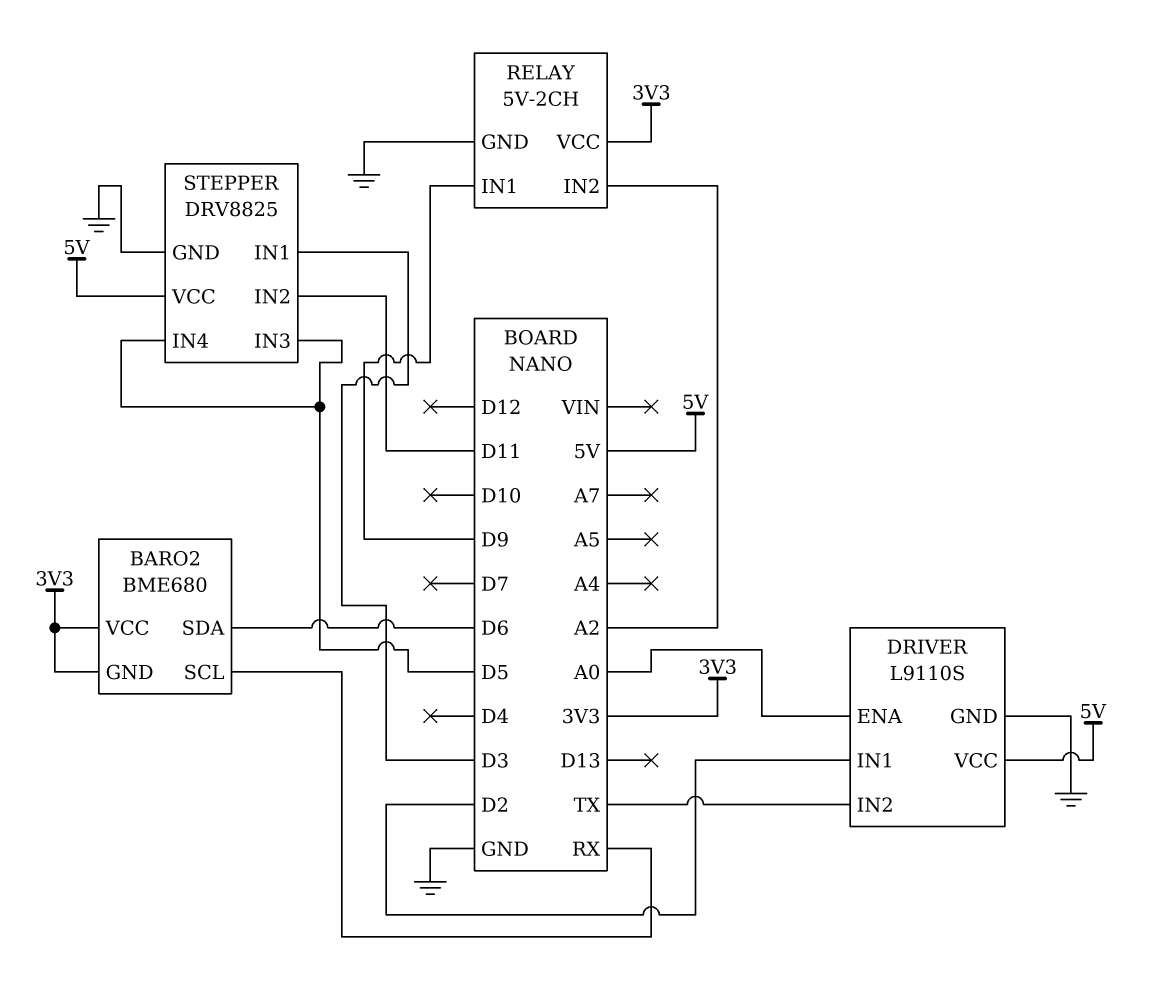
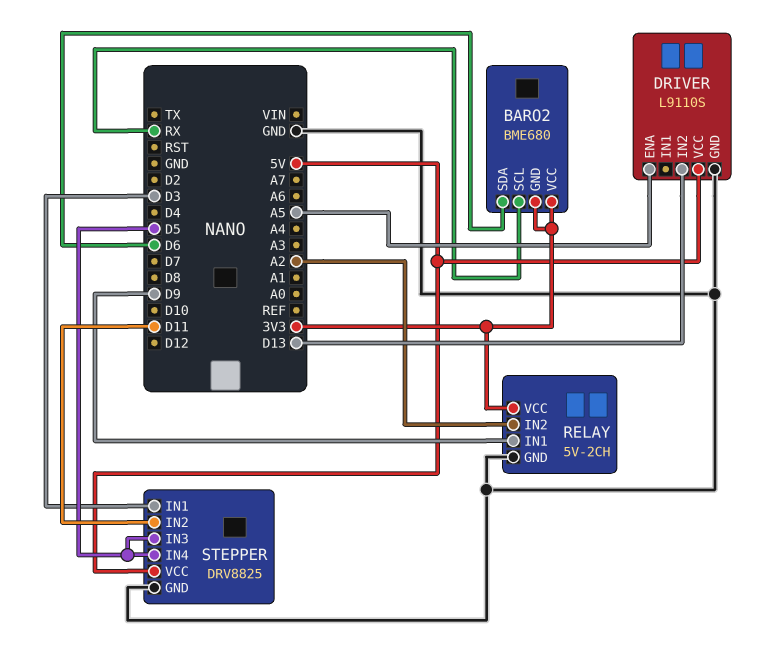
DRIVER pin ENA: A0 -> A5
DRIVER pin IN1: D2 -> none
DRIVER pin IN2: TX -> D13

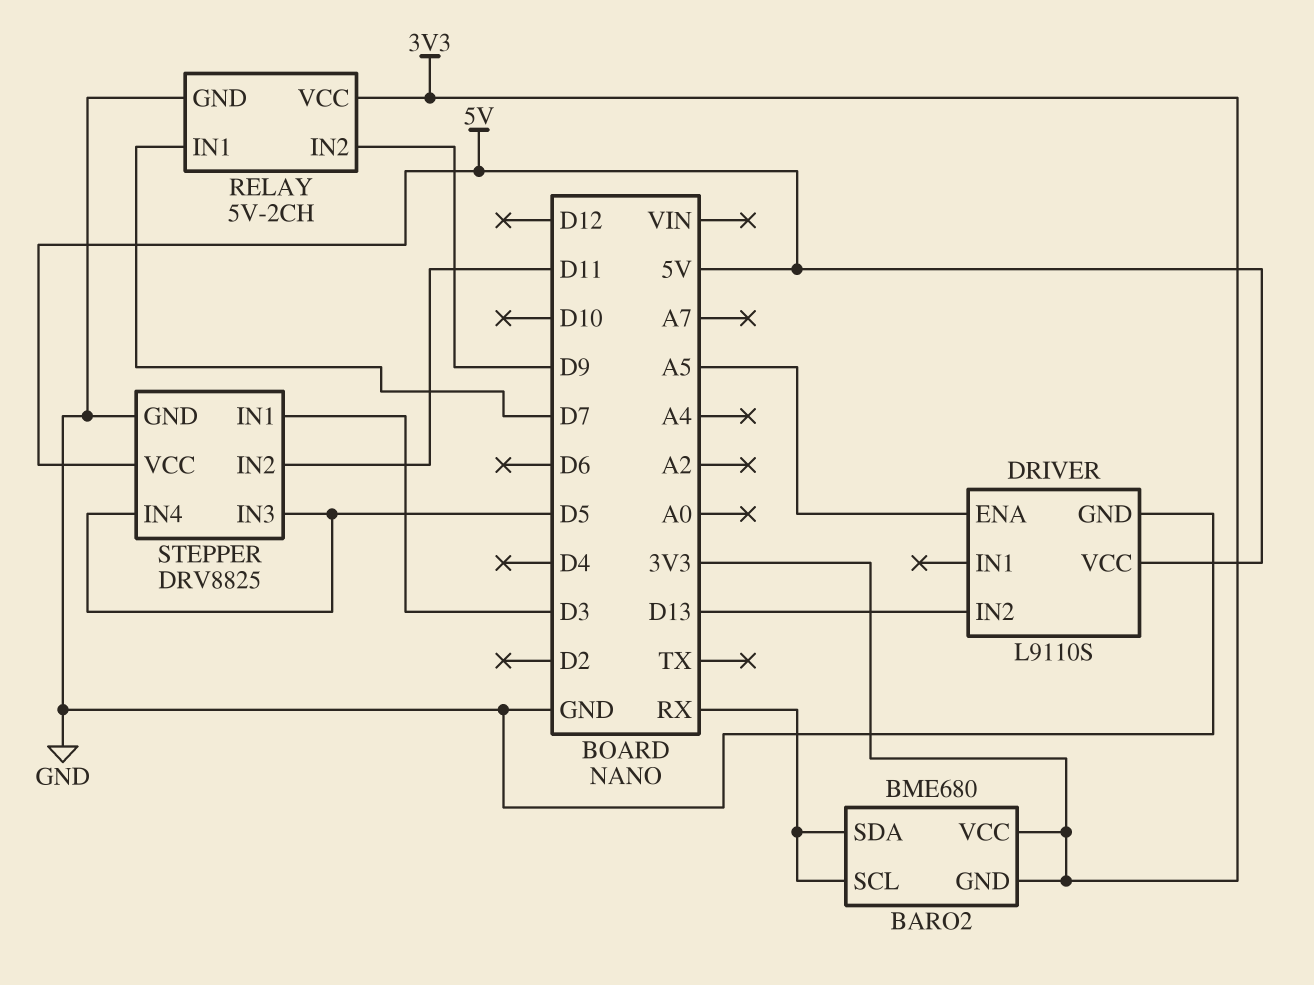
BARO2 pin SDA: D6 -> RX
RELAY pin IN1: D9 -> D7
RELAY pin IN2: A2 -> D9

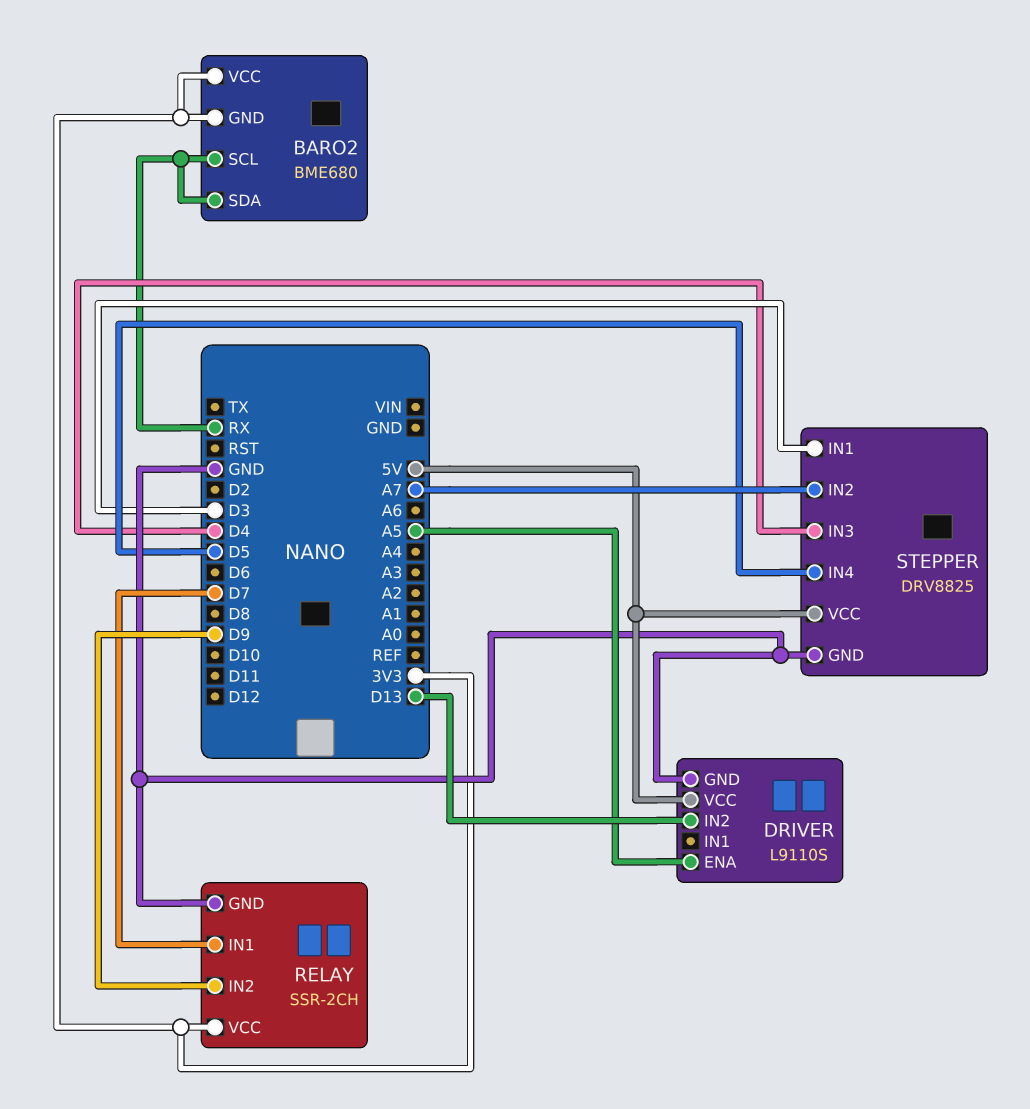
RELAY: 5V-2CH -> SSR-2CH
STEPPER pin IN2: D11 -> A7
STEPPER pin IN3: D5 -> D4

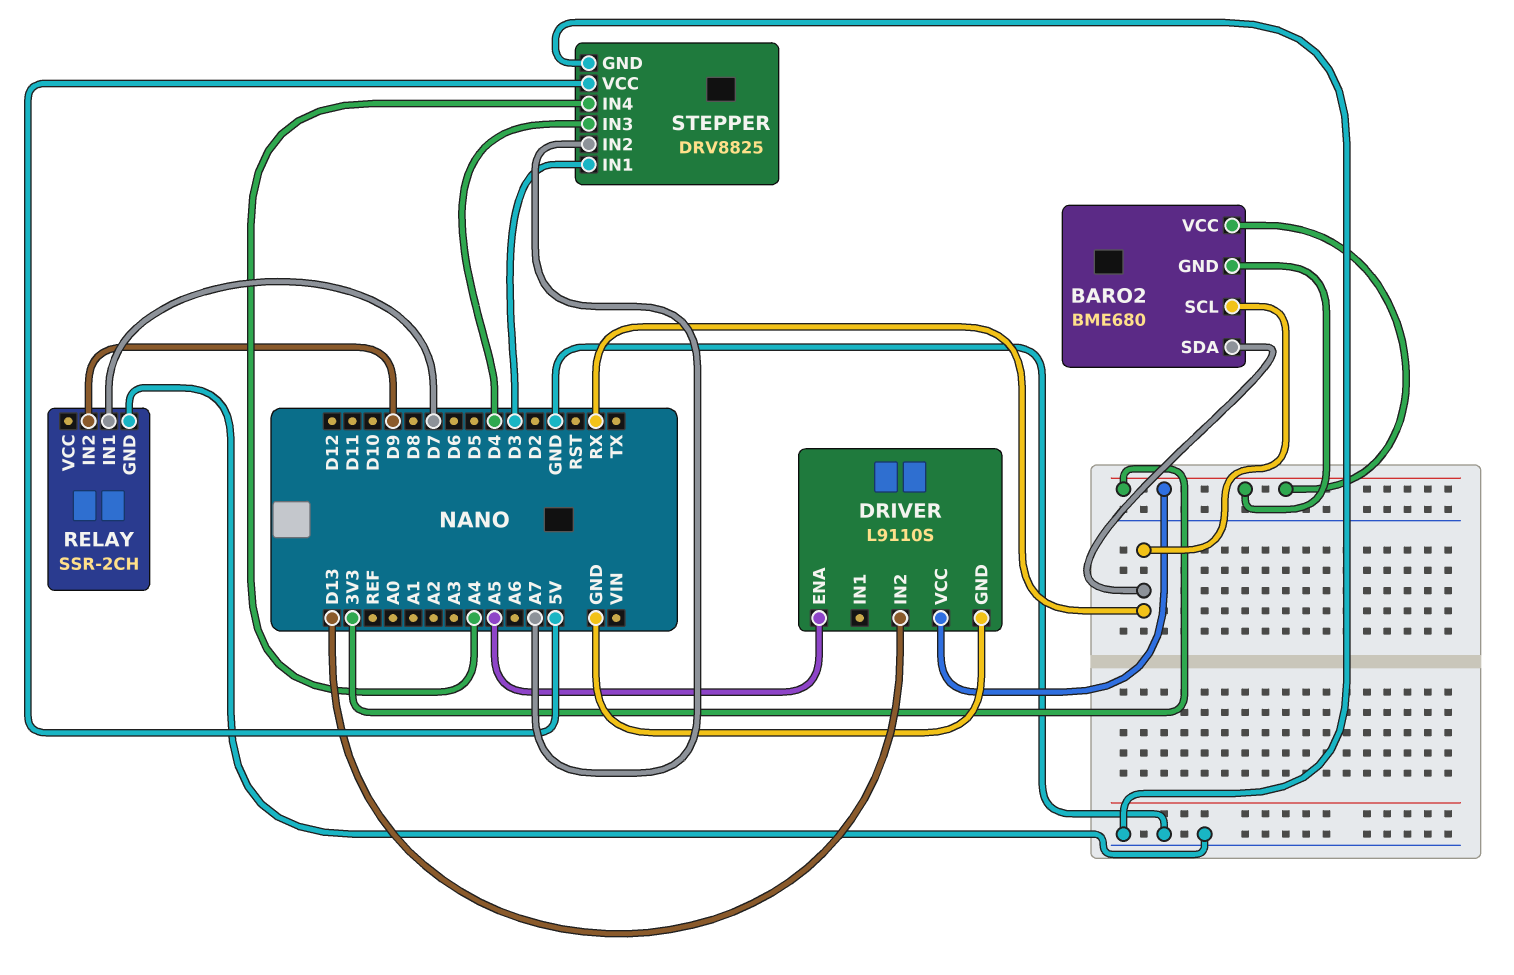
DRIVER pin VCC: 5V -> 3V3
RELAY pin VCC: 3V3 -> none
STEPPER pin IN4: D5 -> A4

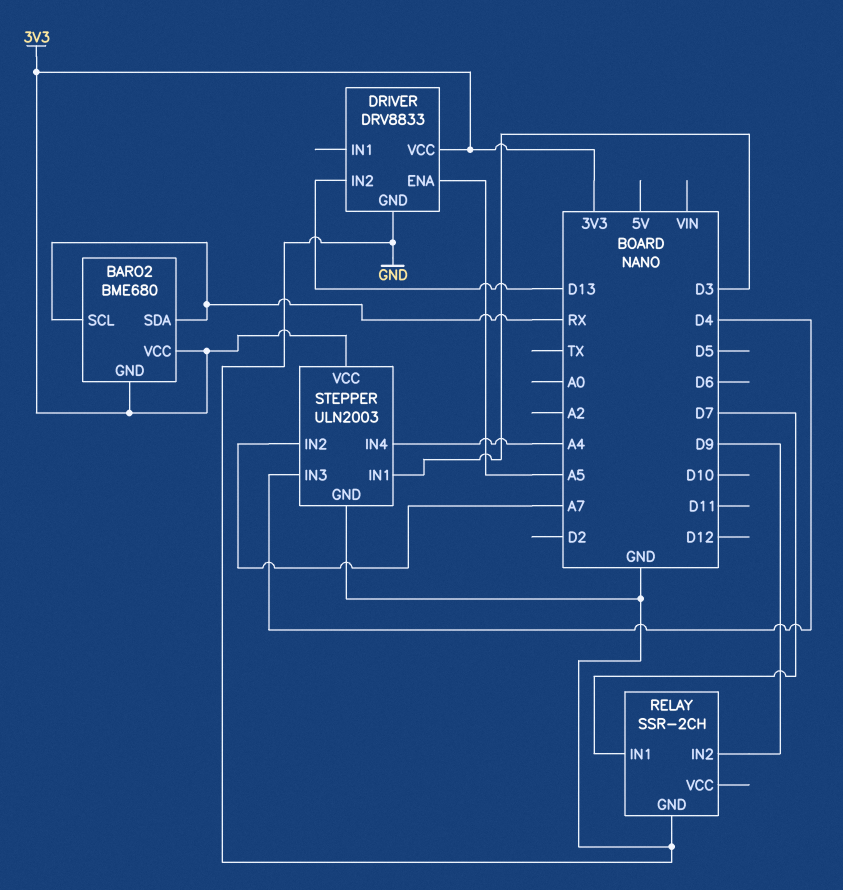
DRIVER: L9110S -> DRV8833
STEPPER: DRV8825 -> ULN2003
STEPPER pin VCC: 5V -> 3V3

